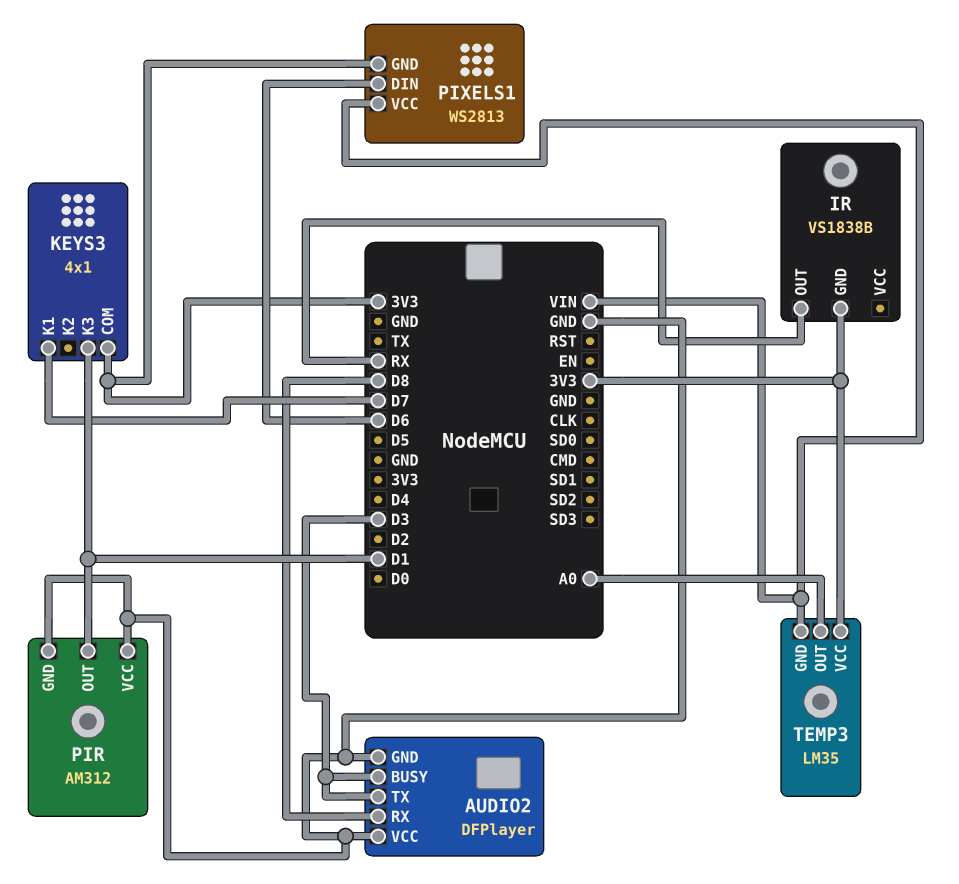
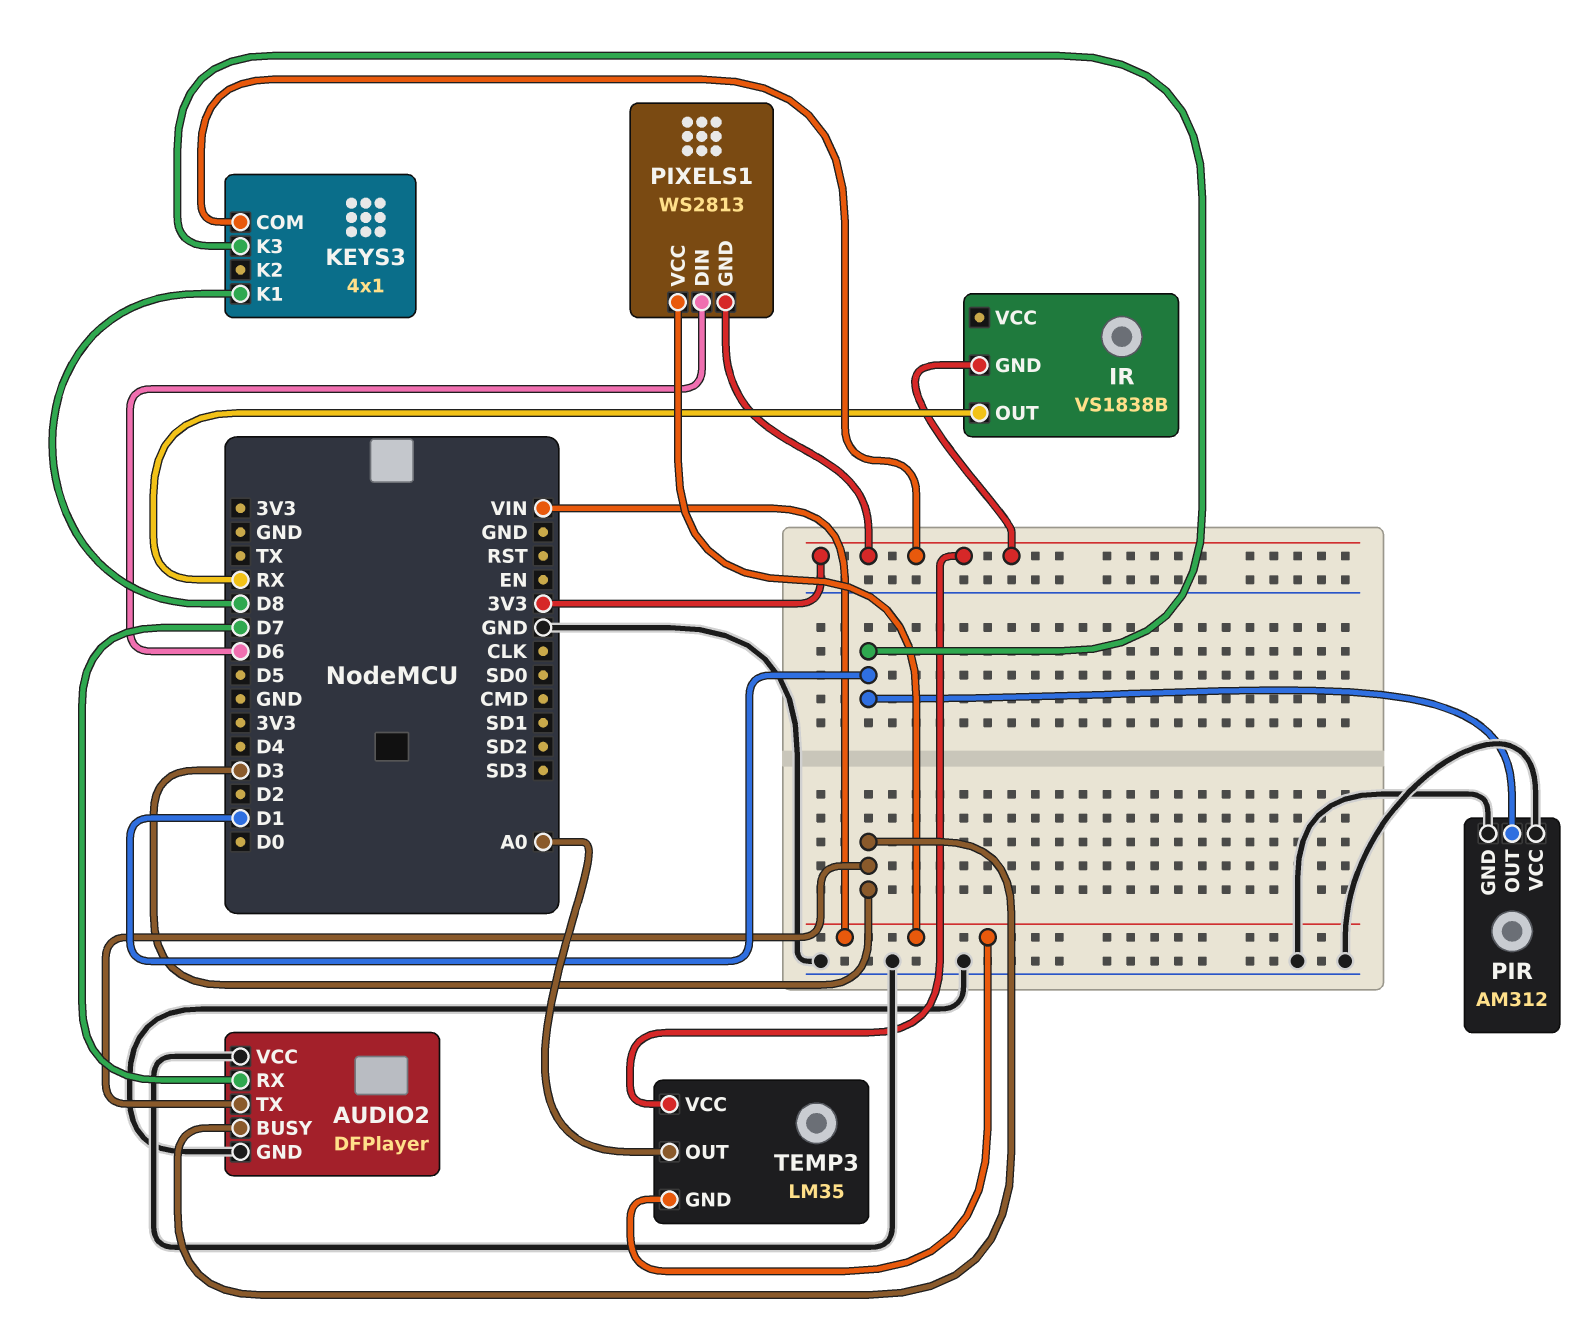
AUDIO2 pin RX: D8 -> D7
KEYS3 pin K1: D7 -> D8

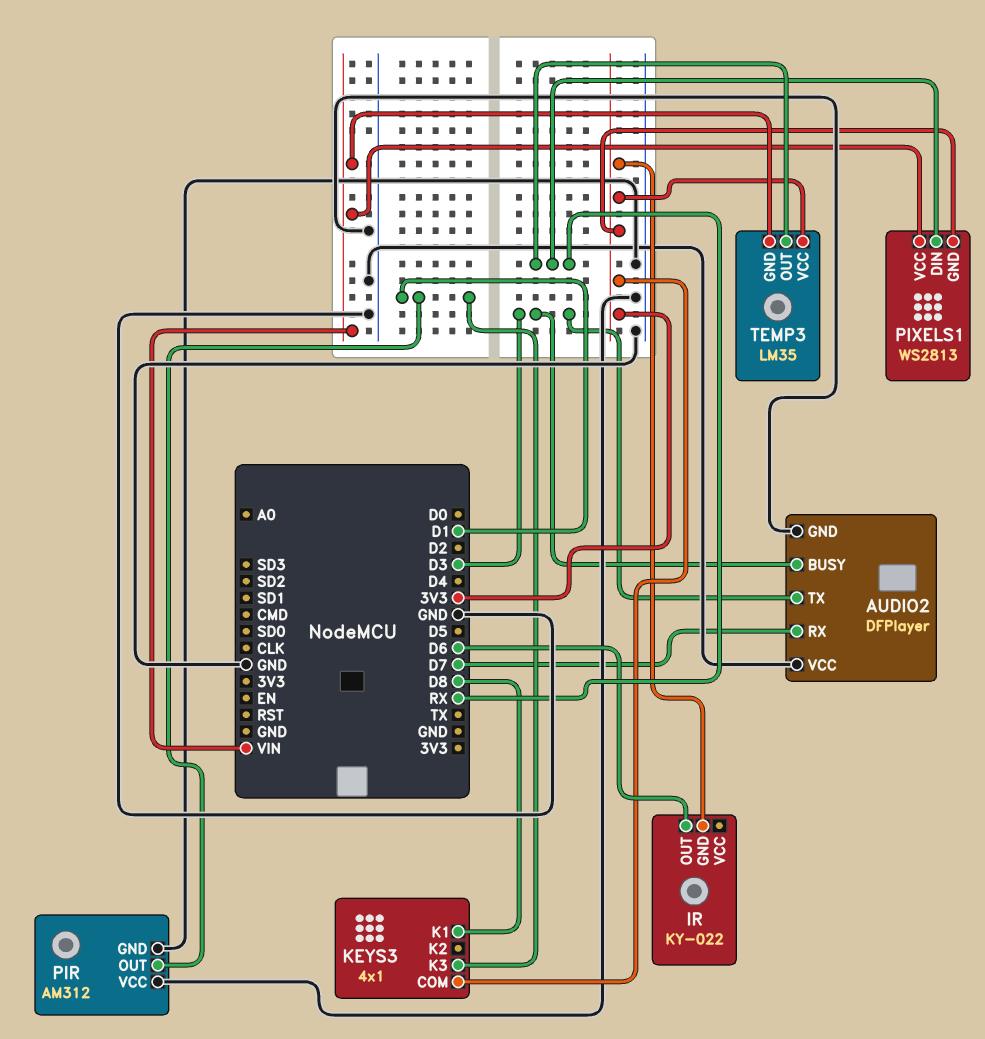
IR: VS1838B -> KY-022
IR pin OUT: RX -> D6
PIXELS1 pin DIN: D6 -> RX
TEMP3 pin OUT: A0 -> RX

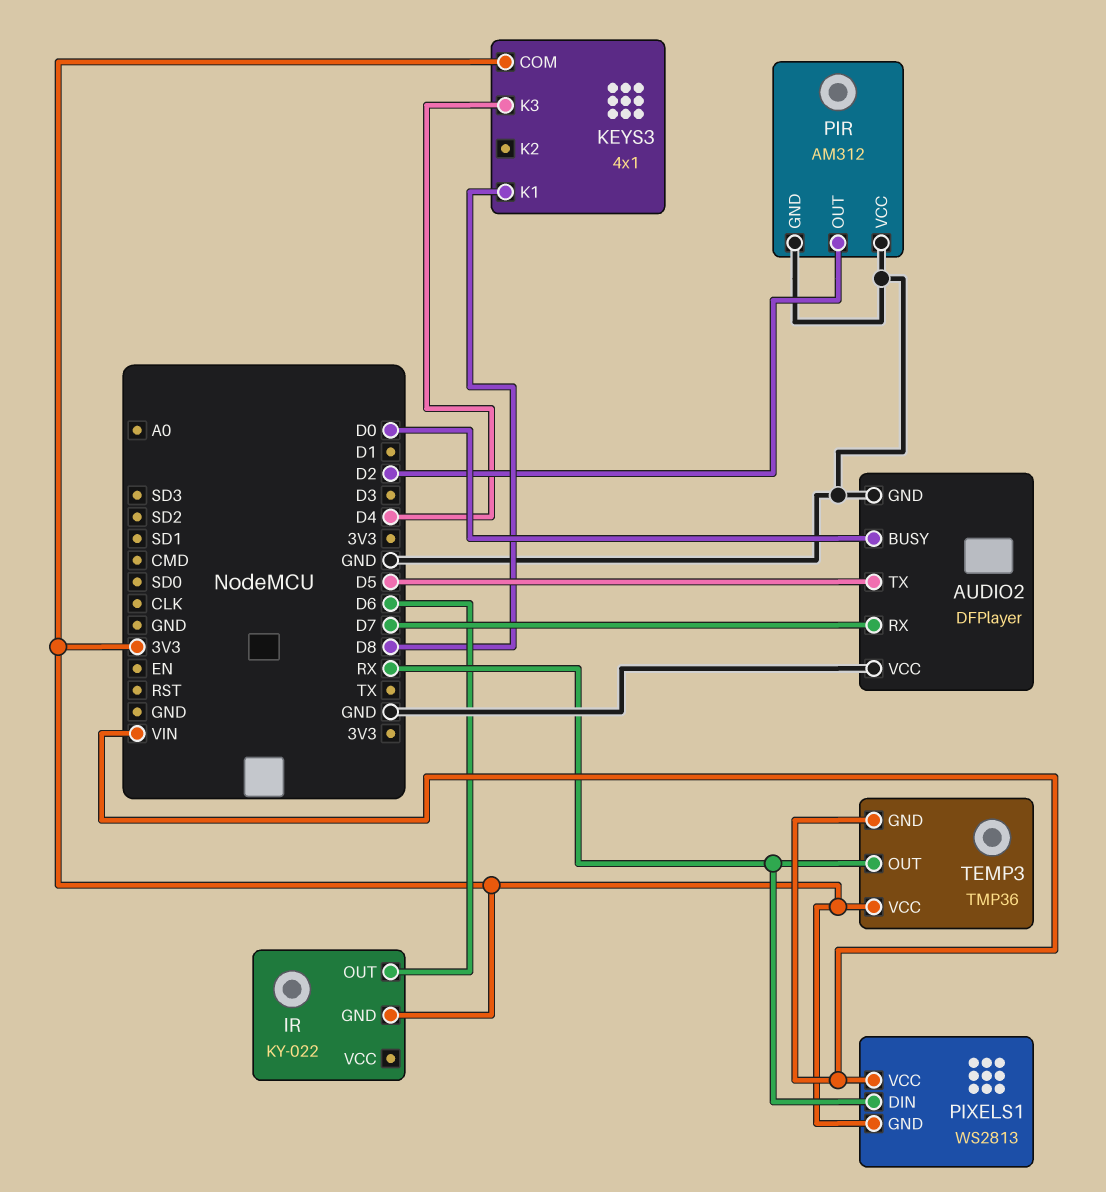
AUDIO2 pin BUSY: D3 -> D0
AUDIO2 pin TX: D3 -> D5
KEYS3 pin K3: D1 -> D4
PIR pin OUT: D1 -> D2
TEMP3: LM35 -> TMP36

